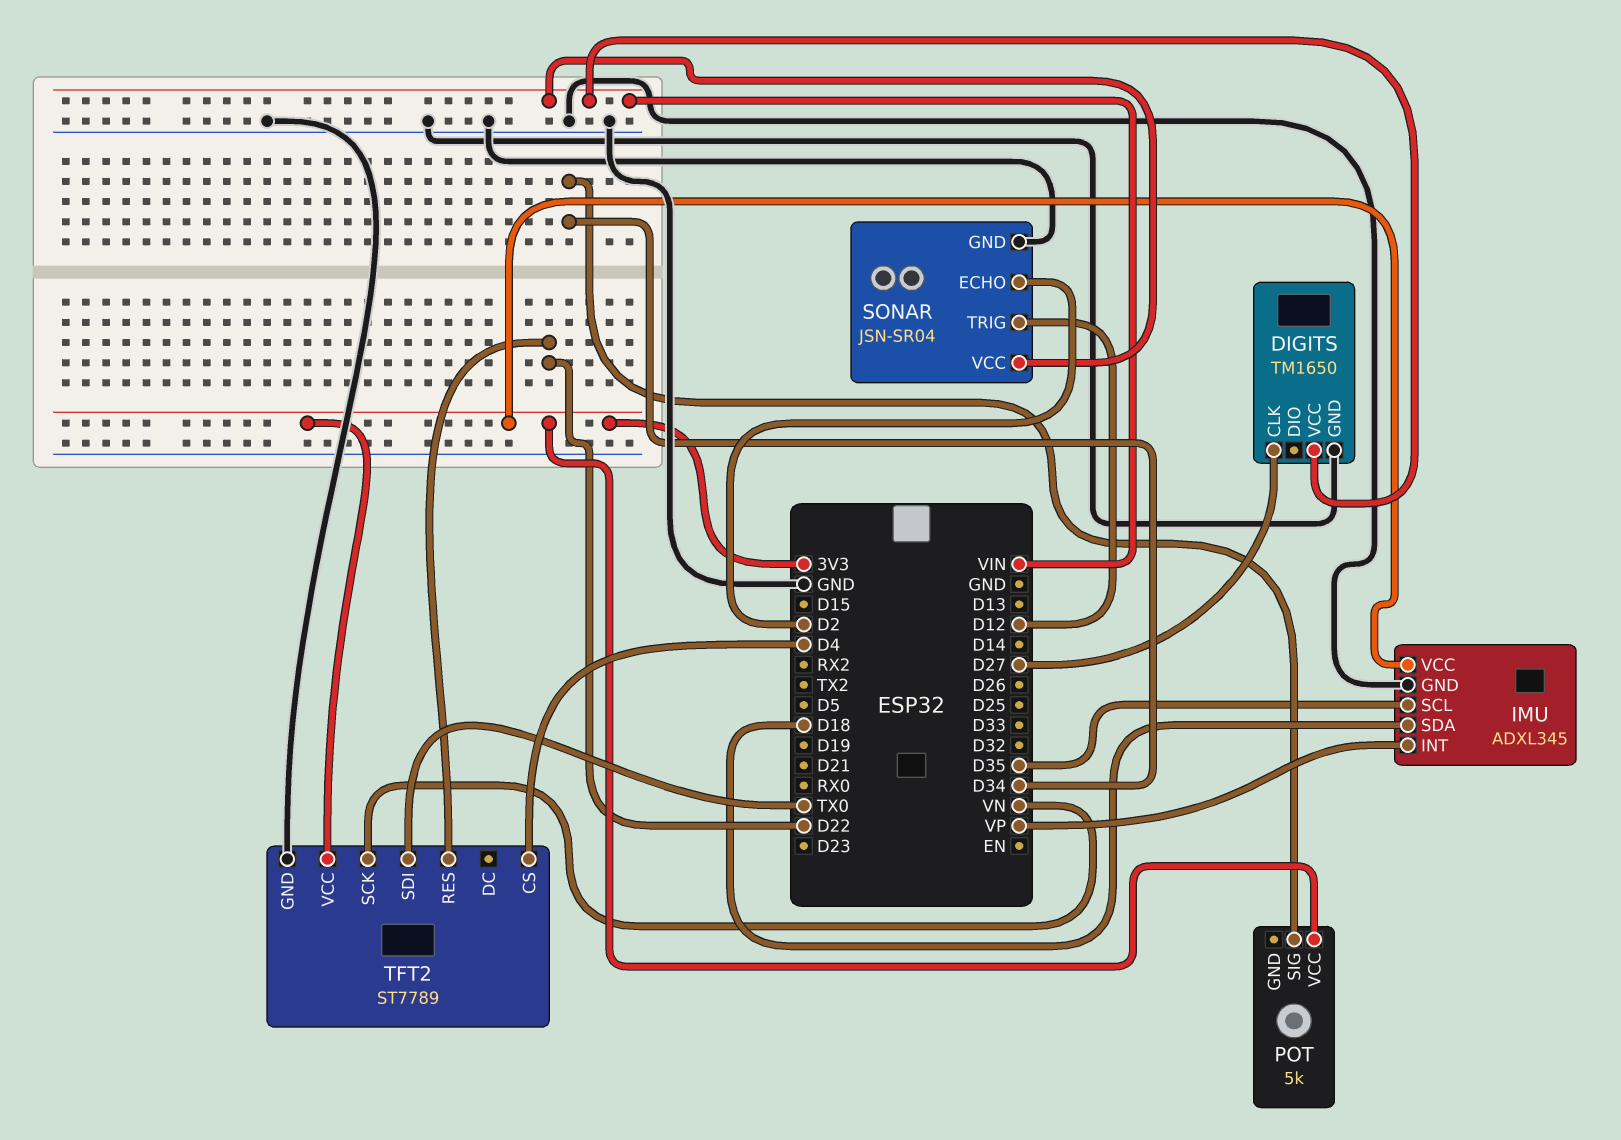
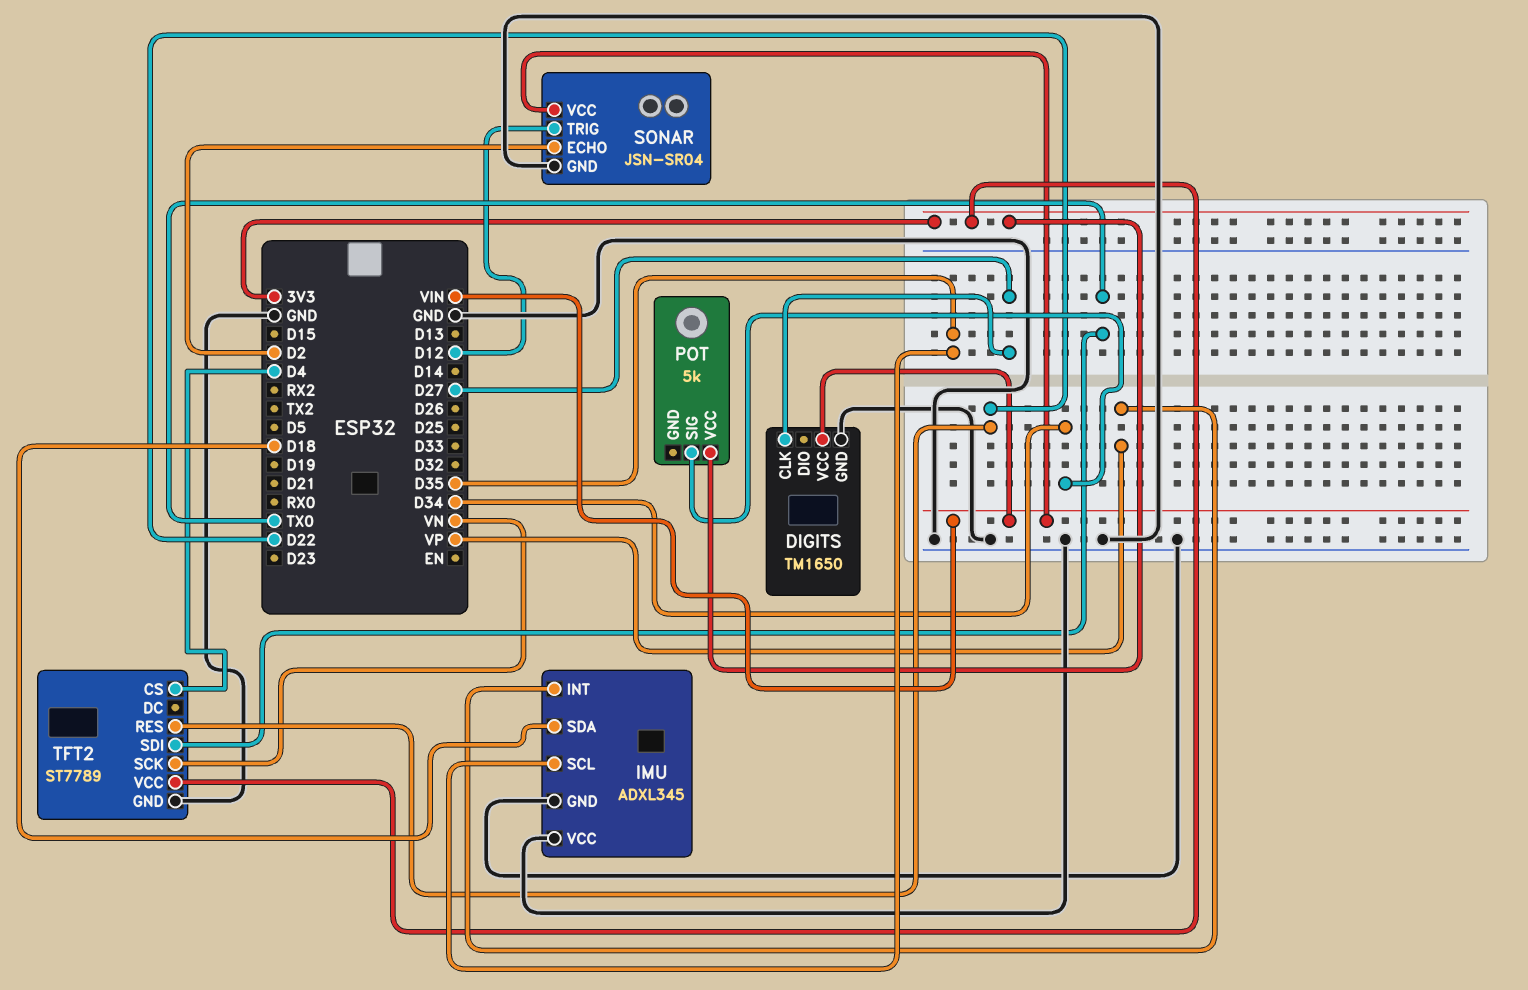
IMU pin VCC: 3V3 -> GND

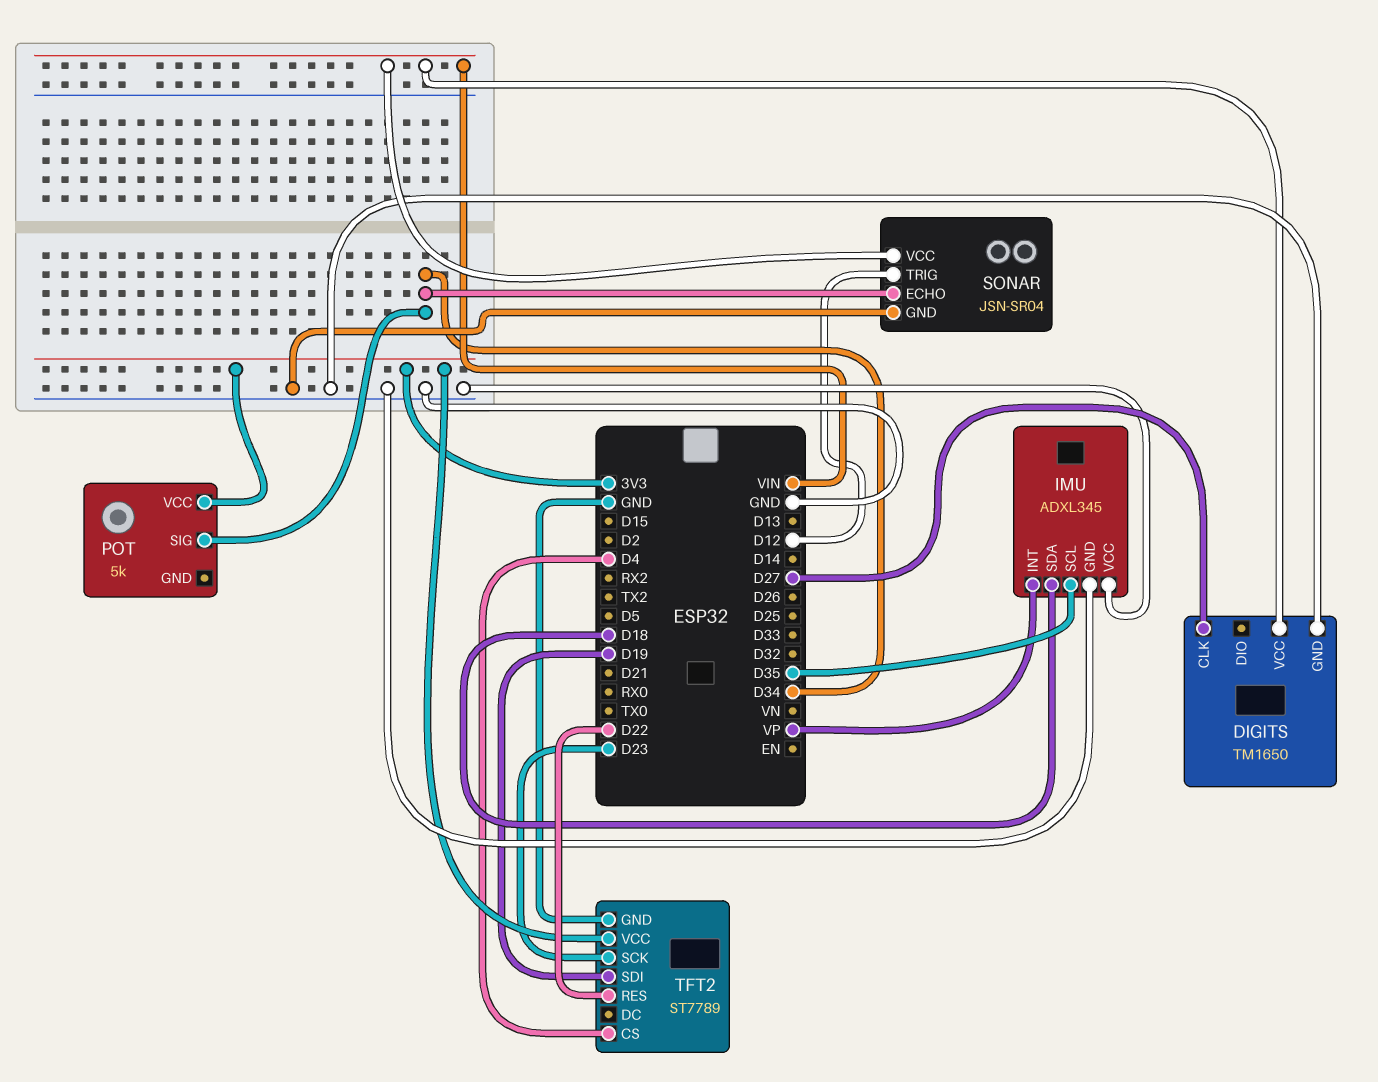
SONAR pin ECHO: D2 -> D34
TFT2 pin SCK: VN -> D23
TFT2 pin SDI: TX0 -> D19

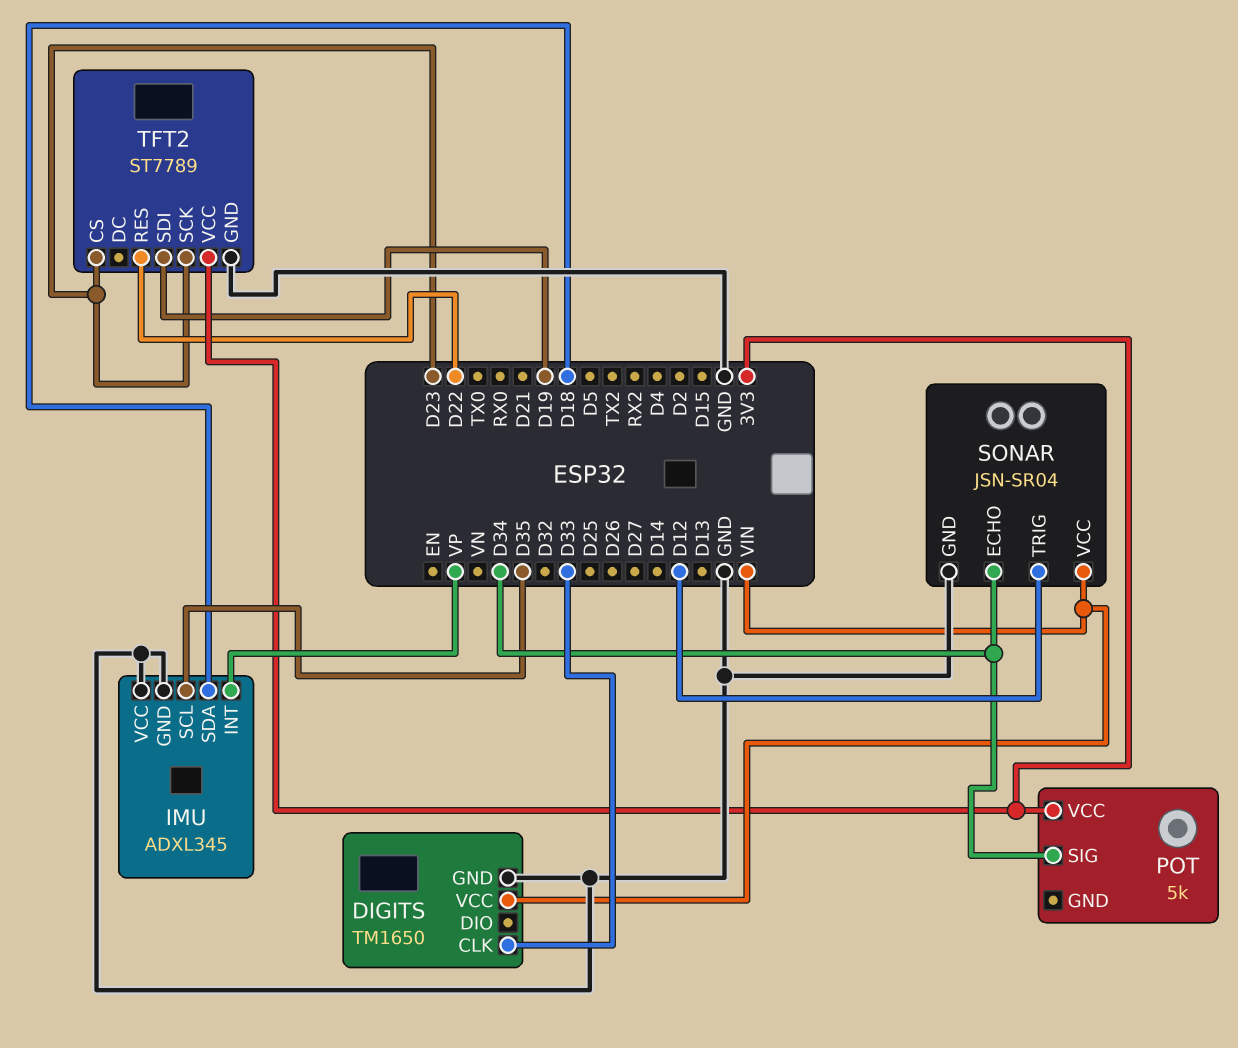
DIGITS pin CLK: D27 -> D33
TFT2 pin CS: D4 -> D23

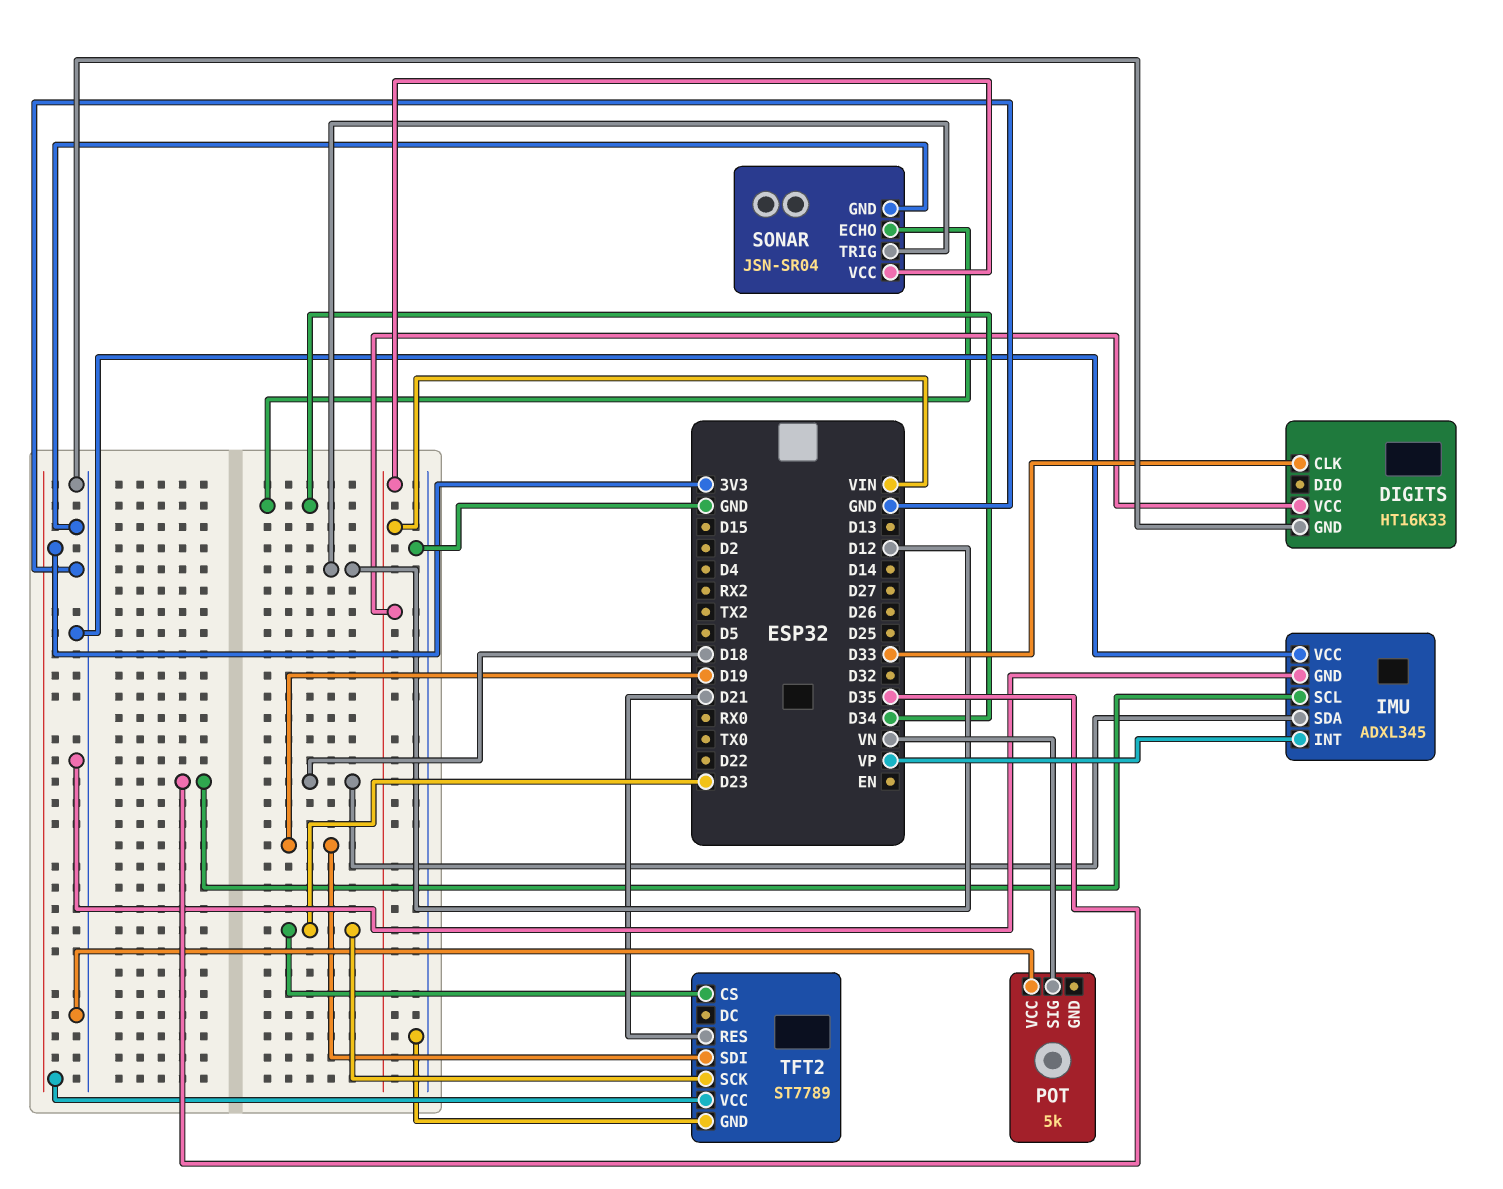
DIGITS: TM1650 -> HT16K33
POT pin SIG: D34 -> VN
POT pin VCC: 3V3 -> GND
TFT2 pin RES: D22 -> D21

